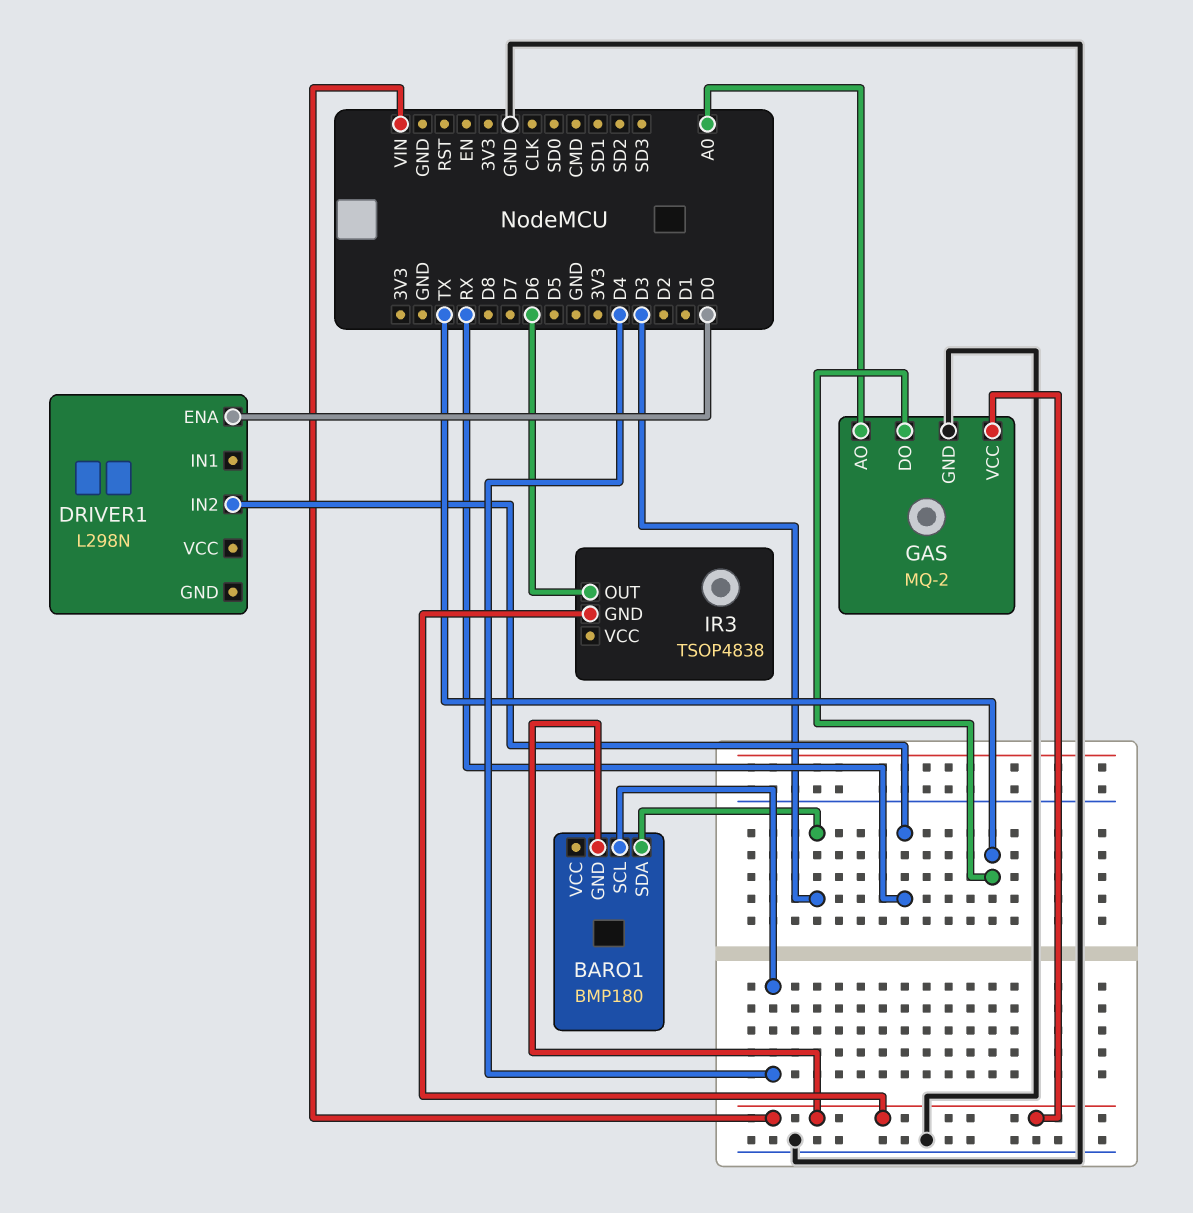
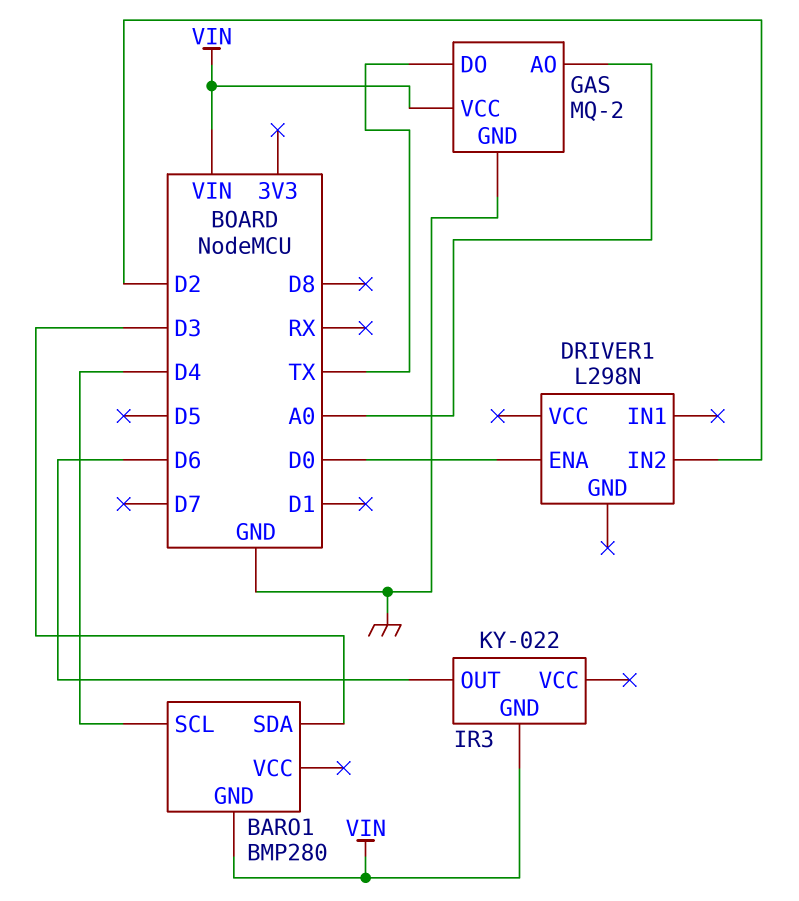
BARO1: BMP180 -> BMP280
DRIVER1 pin IN2: RX -> D2
IR3: TSOP4838 -> KY-022

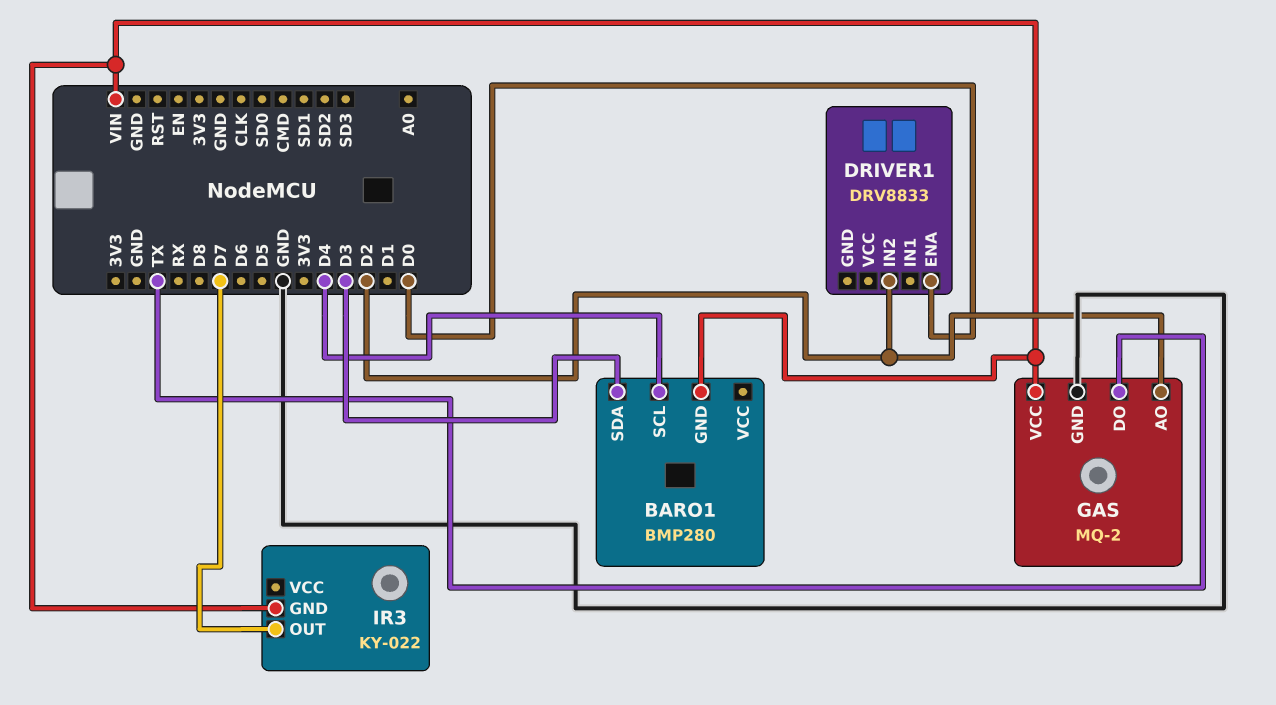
DRIVER1: L298N -> DRV8833
GAS pin AO: A0 -> D2
IR3 pin OUT: D6 -> D7

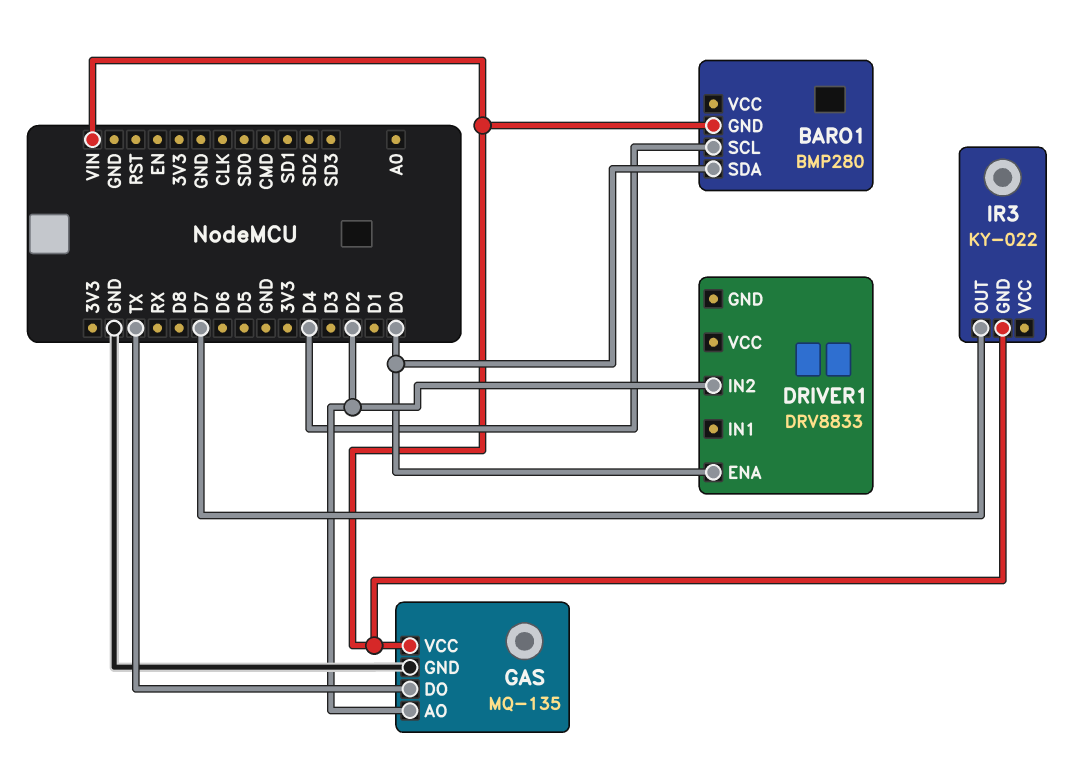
BARO1 pin SDA: D3 -> D0
GAS: MQ-2 -> MQ-135

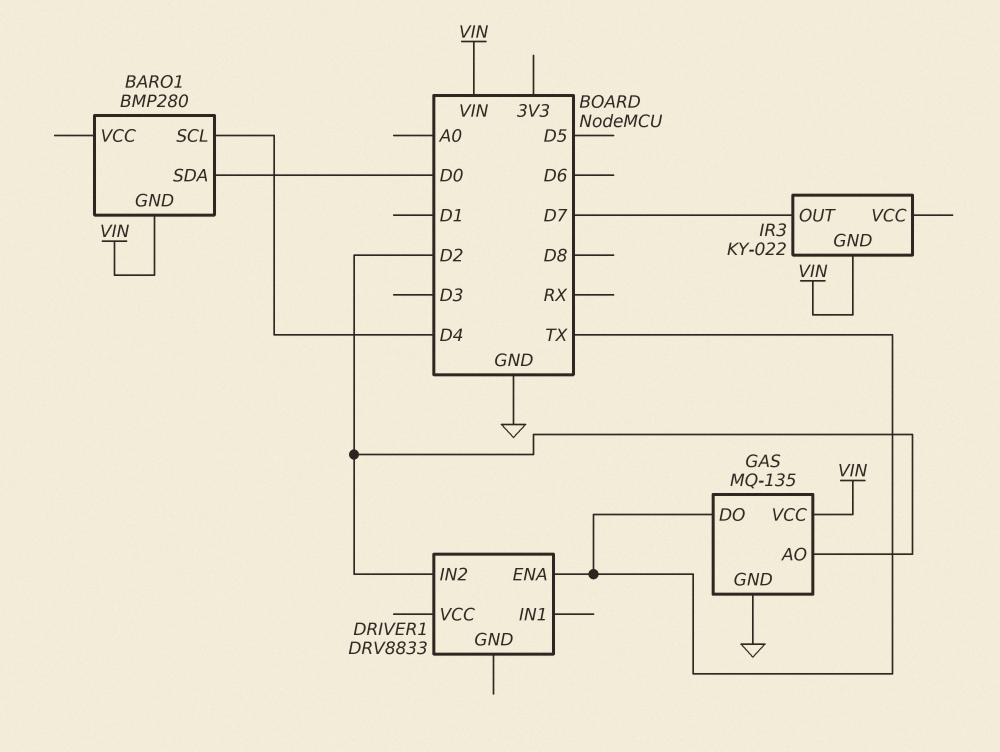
DRIVER1 pin ENA: D0 -> TX

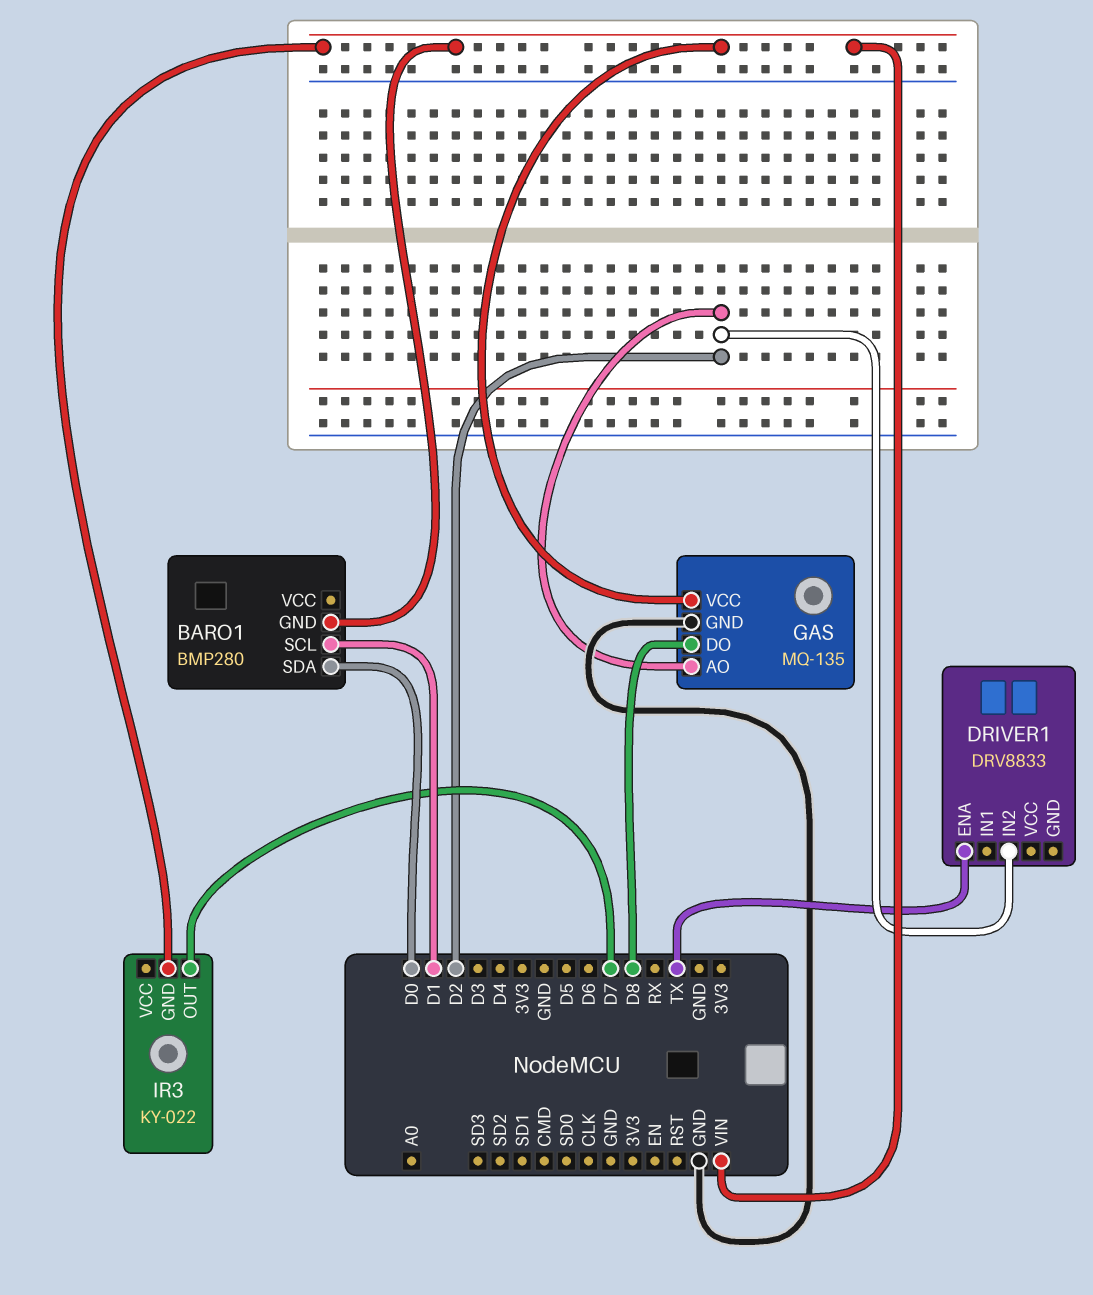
BARO1 pin SCL: D4 -> D1
GAS pin DO: TX -> D8

